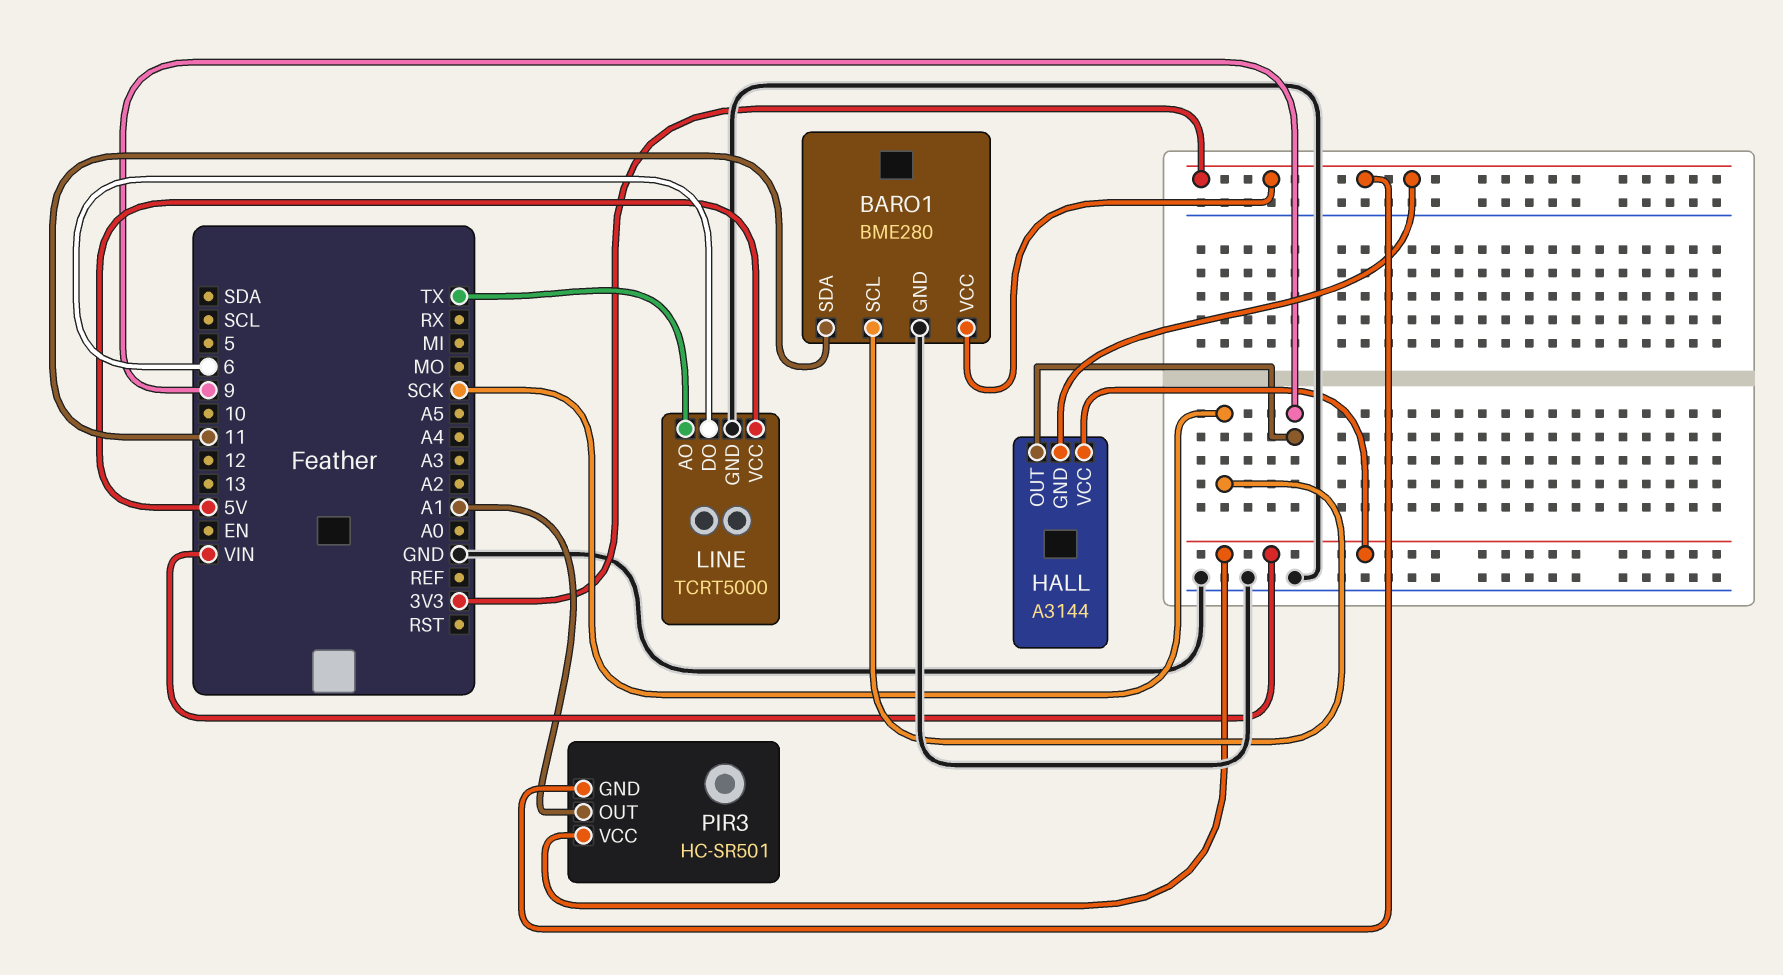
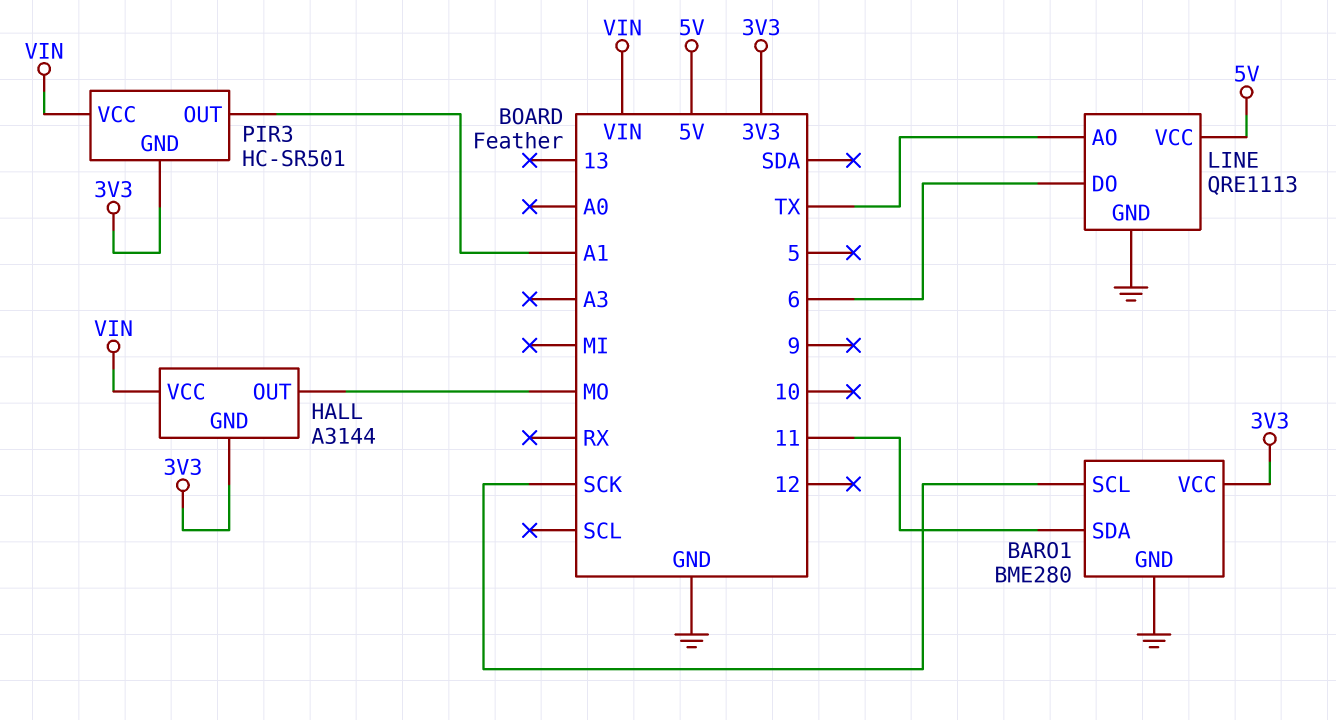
HALL pin OUT: 9 -> MO
LINE: TCRT5000 -> QRE1113

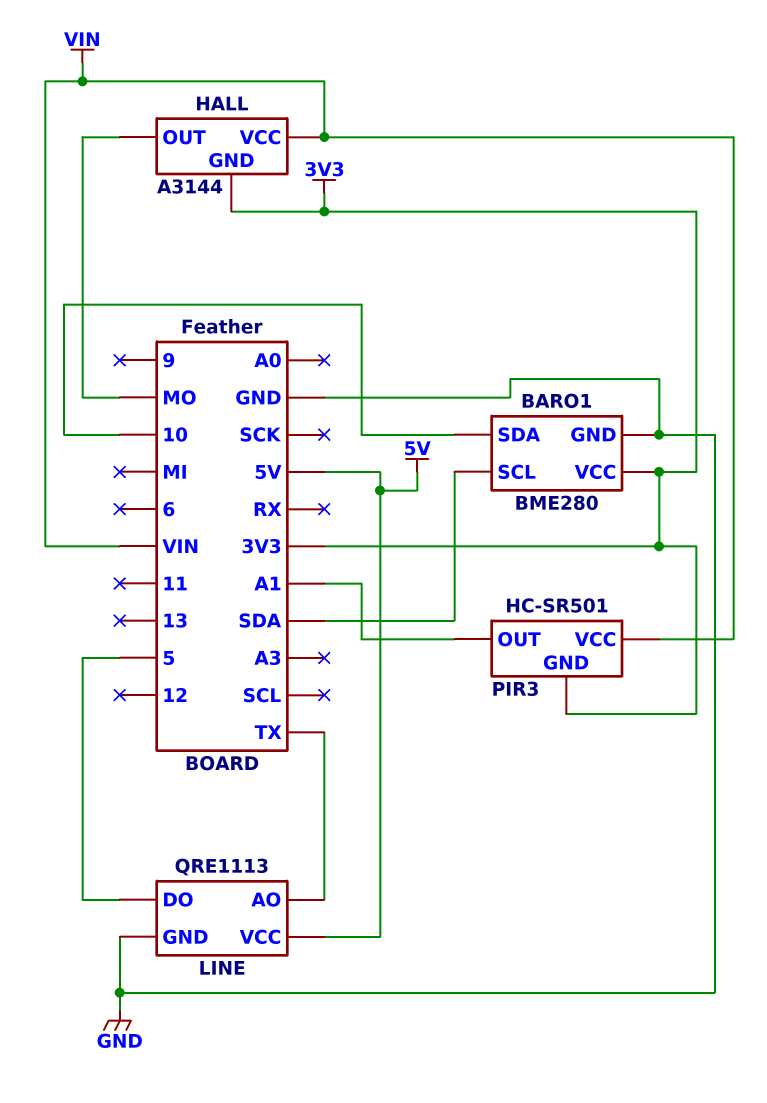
BARO1 pin SCL: SCK -> SDA
BARO1 pin SDA: 11 -> 10
LINE pin DO: 6 -> 5

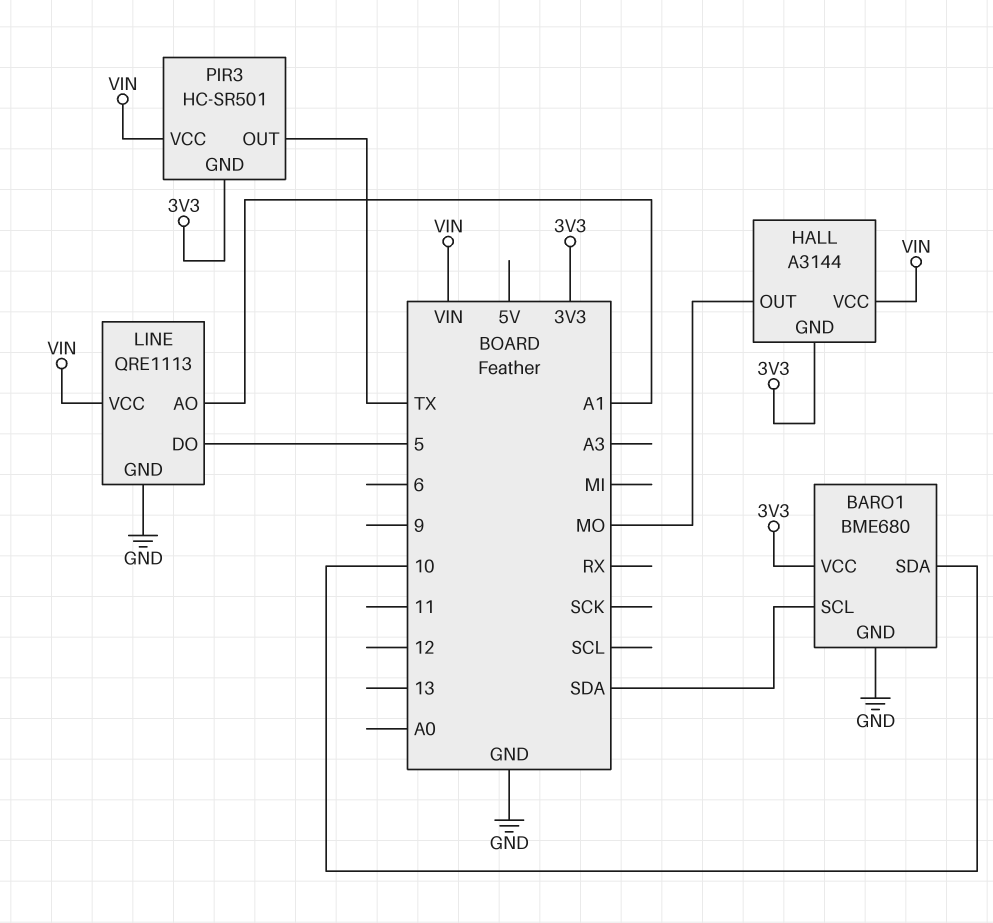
BARO1: BME280 -> BME680
LINE pin AO: TX -> A1
LINE pin VCC: 5V -> VIN
PIR3 pin OUT: A1 -> TX

